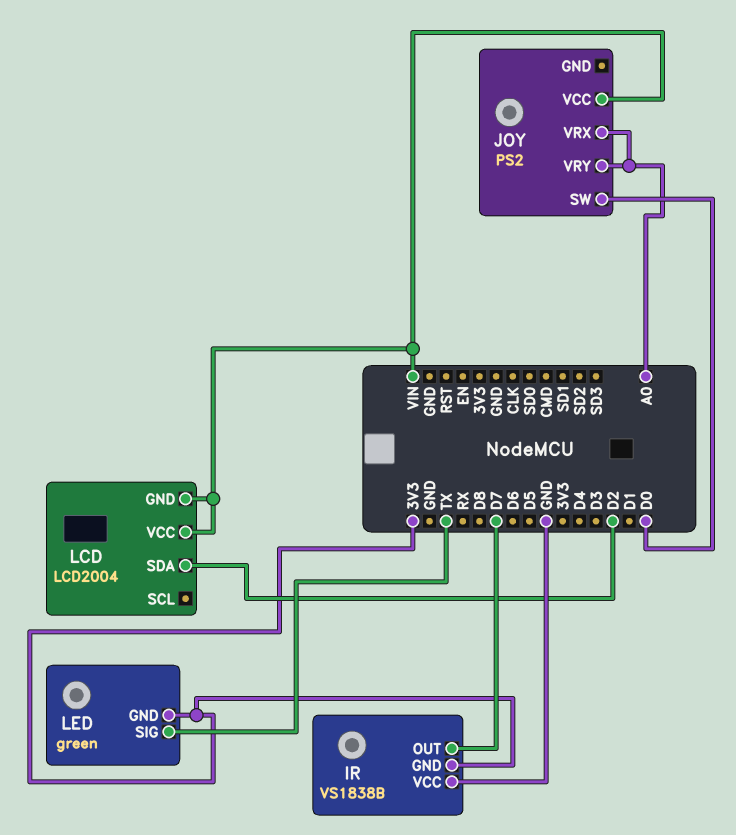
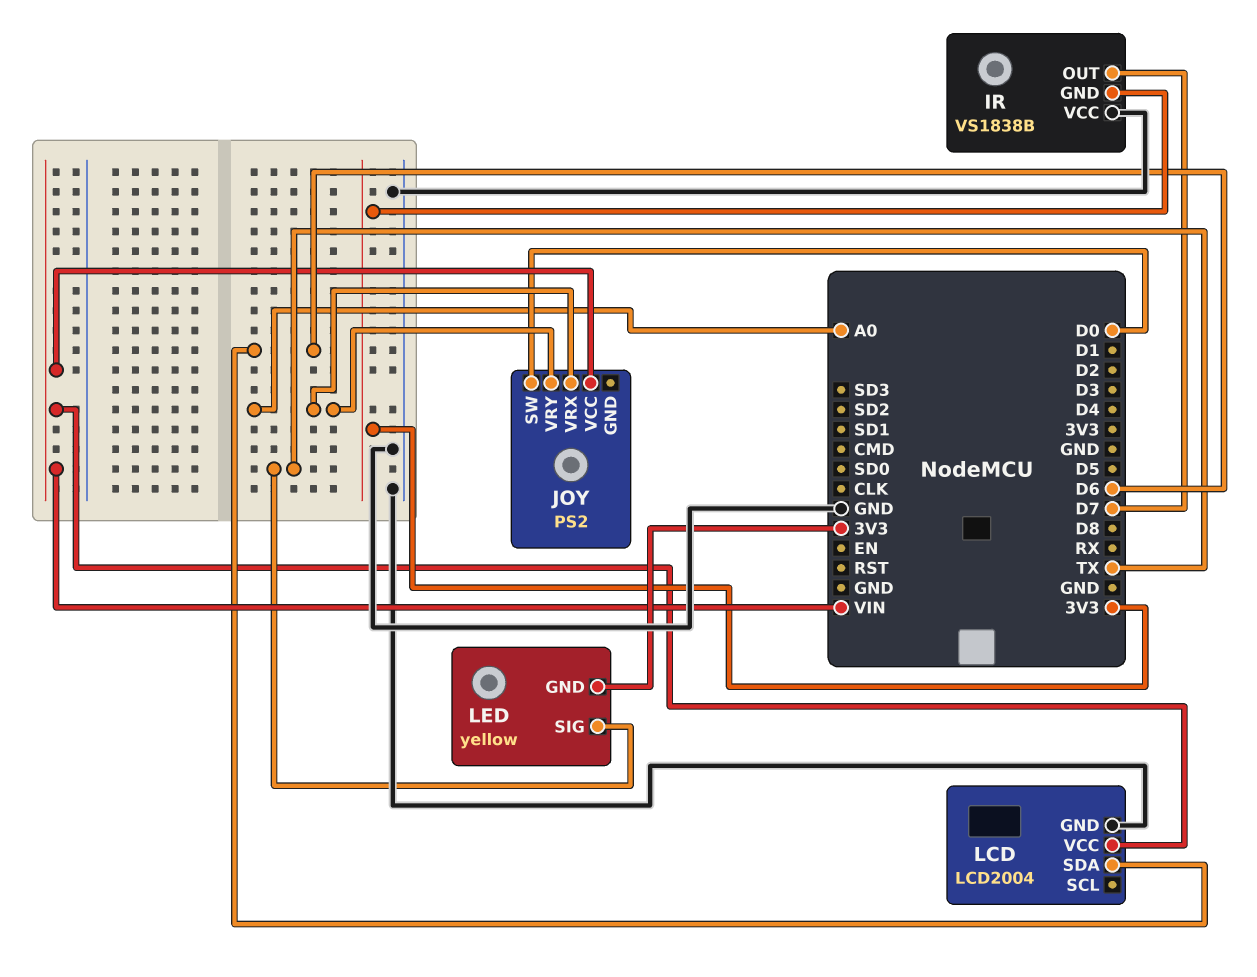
LCD pin GND: VIN -> GND
LCD pin SDA: D2 -> D6
LED: green -> yellow

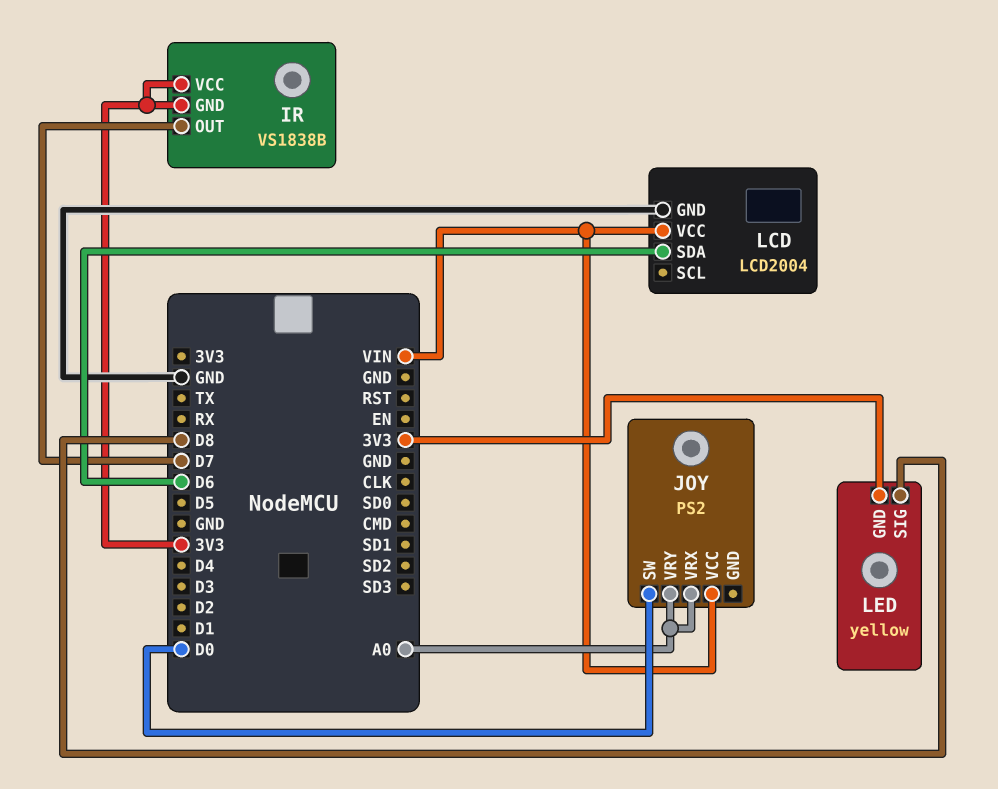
IR pin VCC: GND -> 3V3
LED pin SIG: TX -> D8

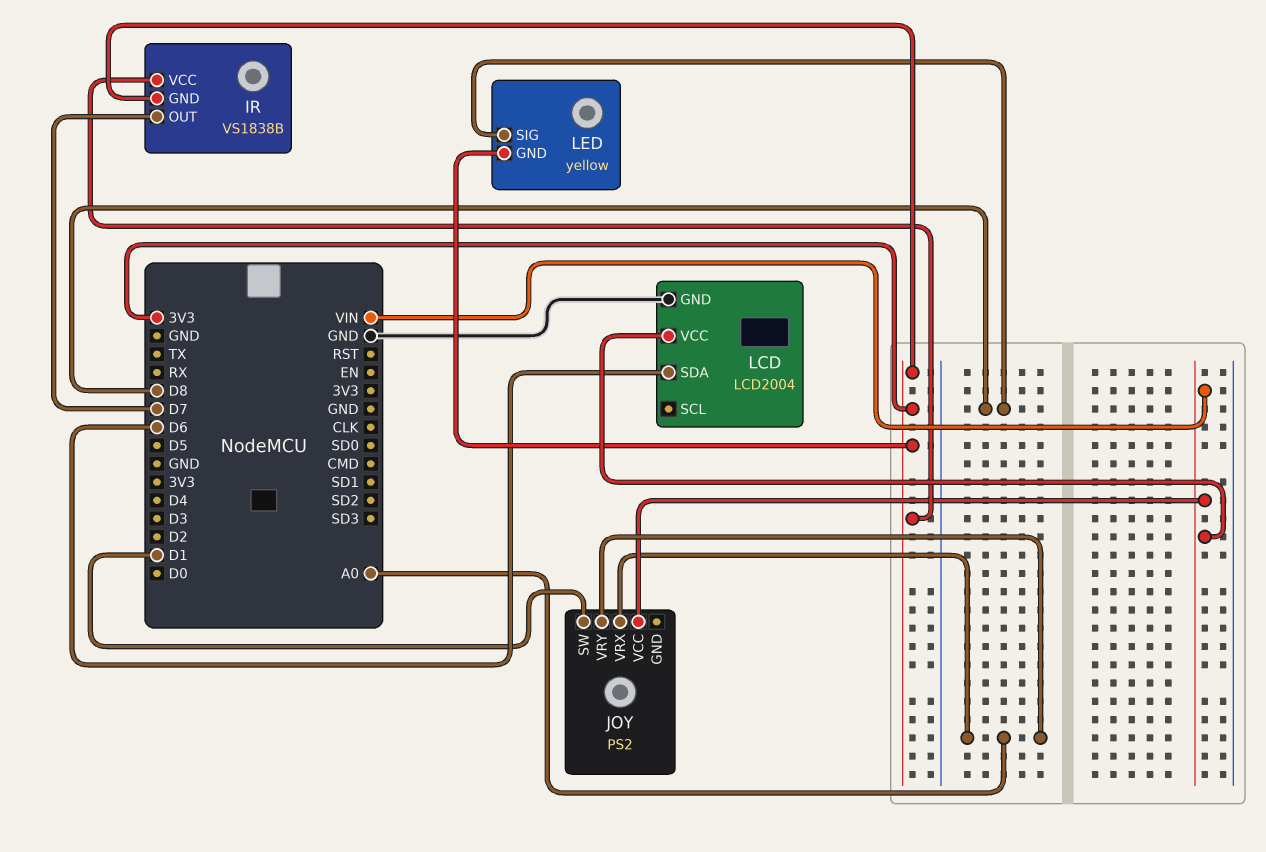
JOY pin SW: D0 -> D1

